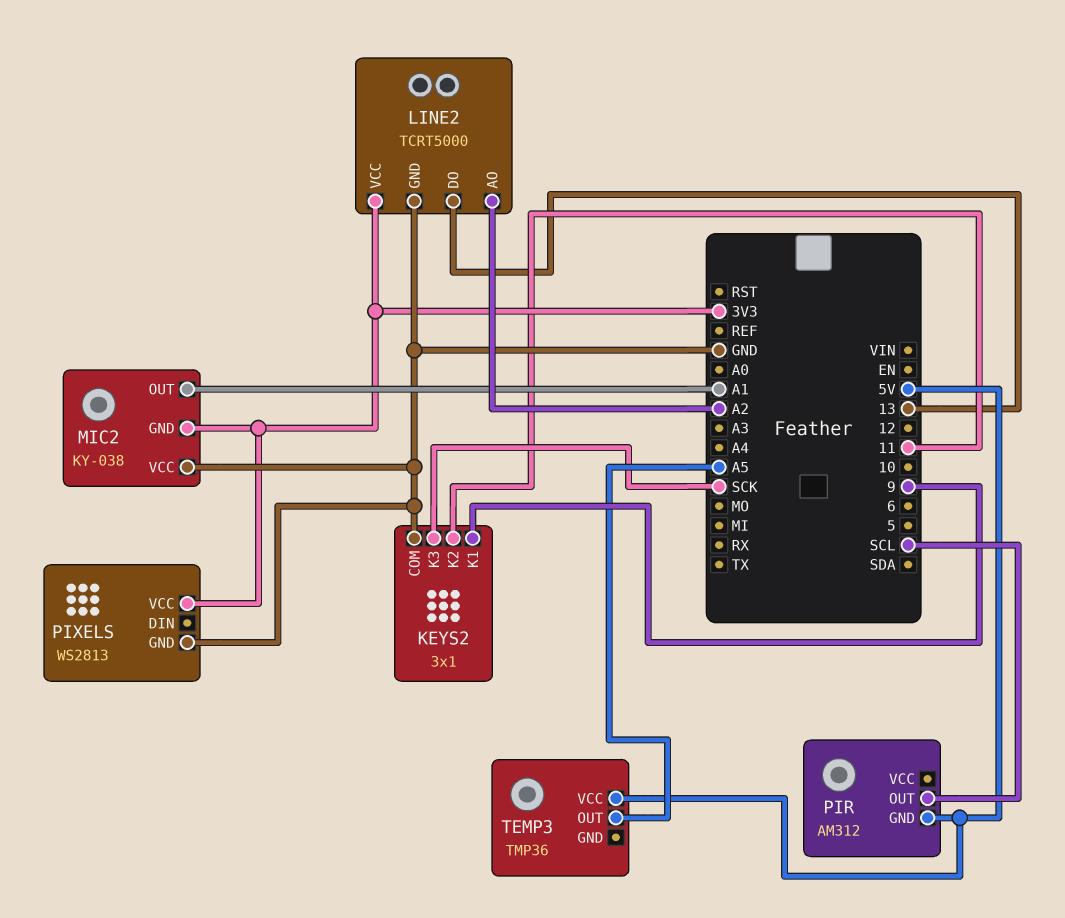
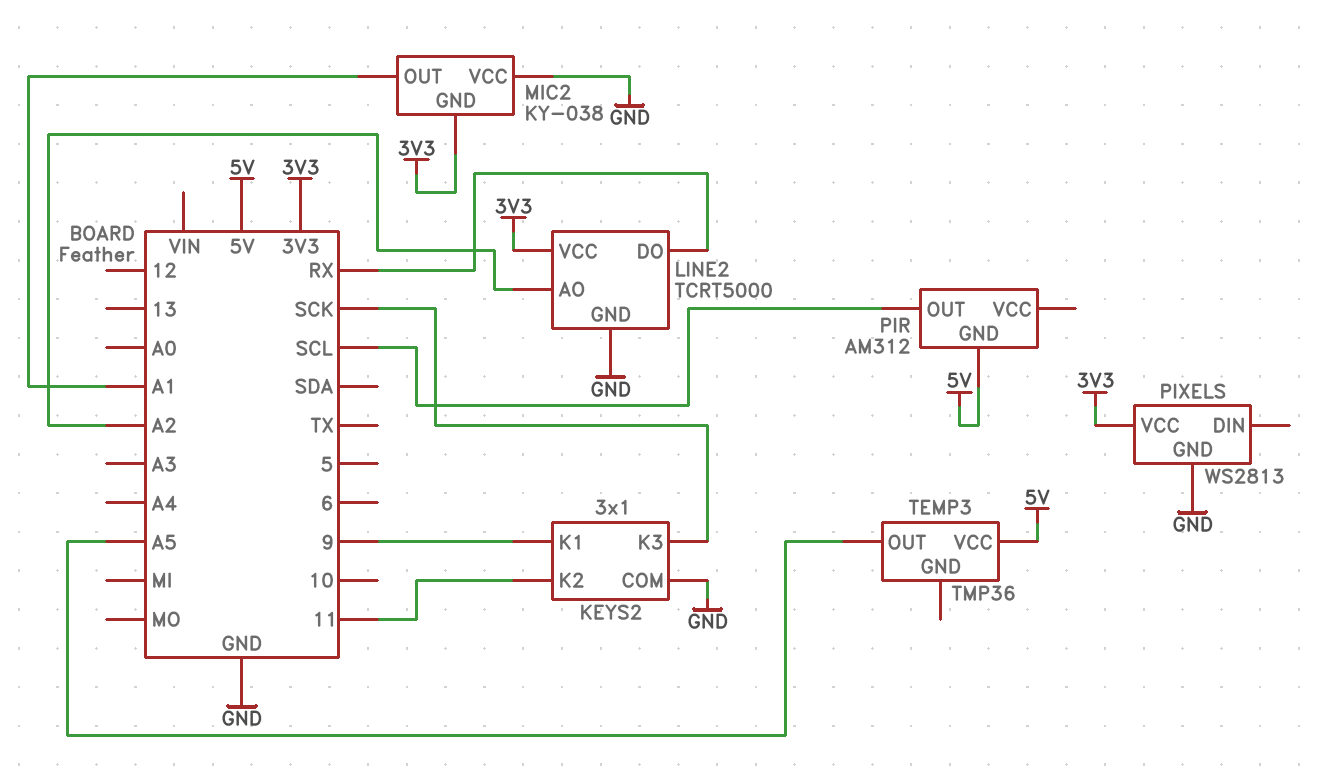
LINE2 pin DO: 13 -> RX

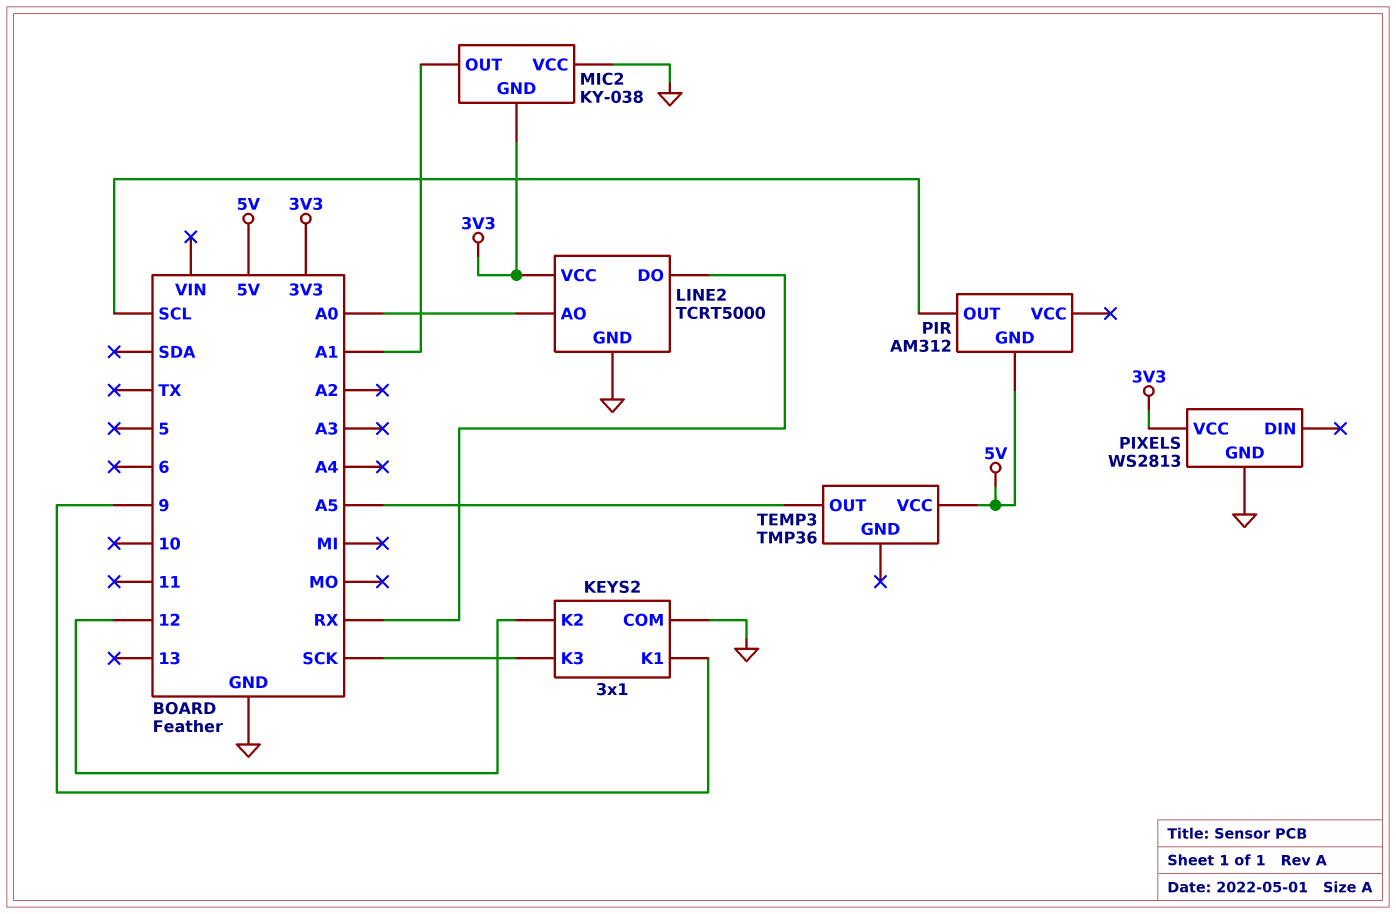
KEYS2 pin K2: 11 -> 12
LINE2 pin AO: A2 -> A0

